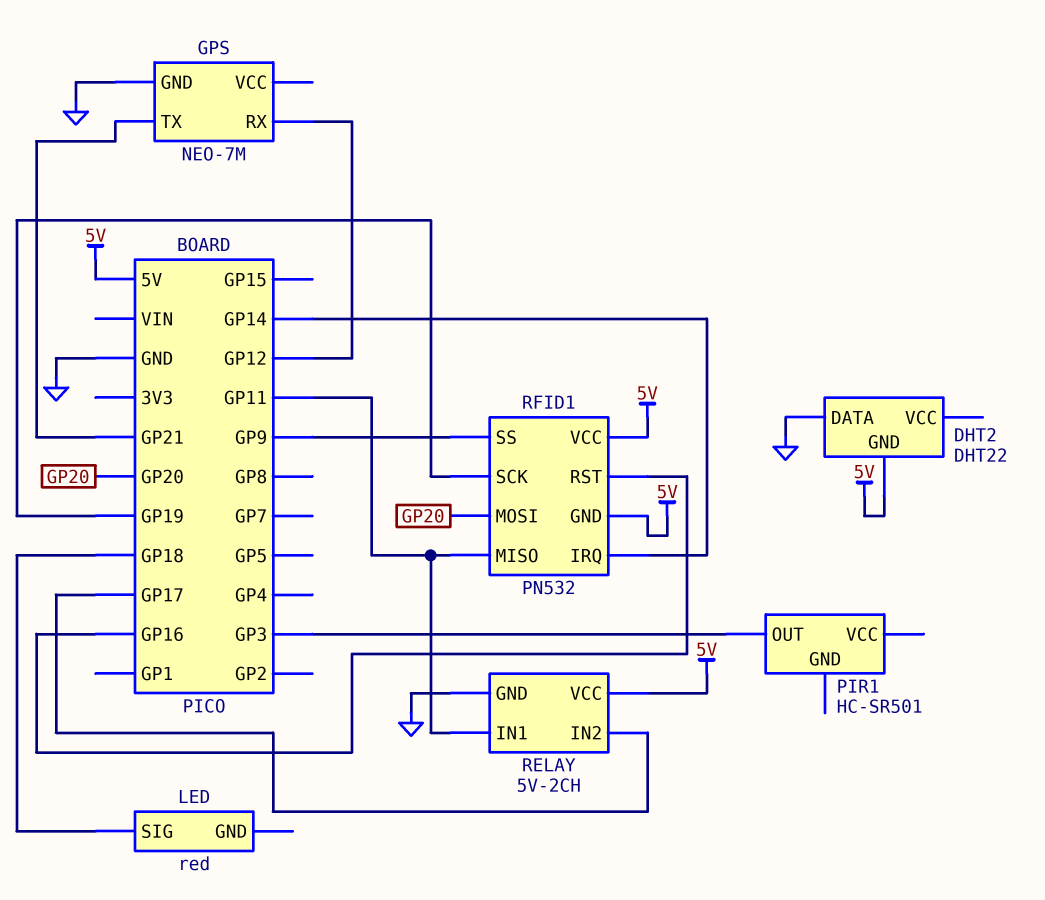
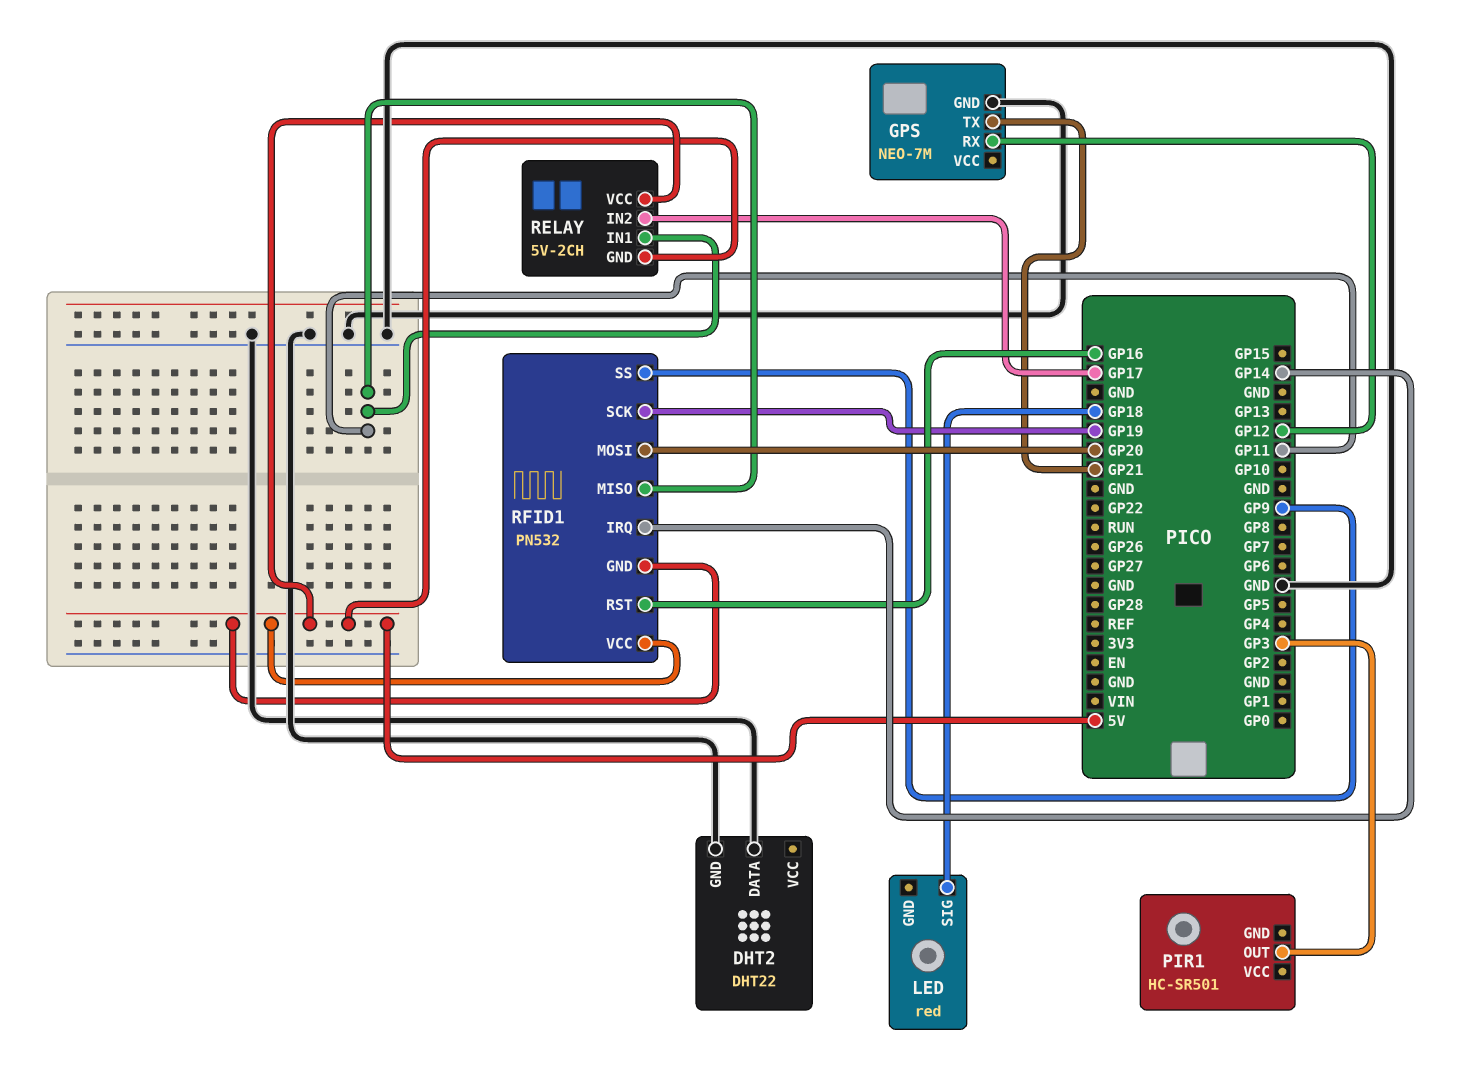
DHT2 pin GND: 5V -> GND
RELAY pin GND: GND -> 5V

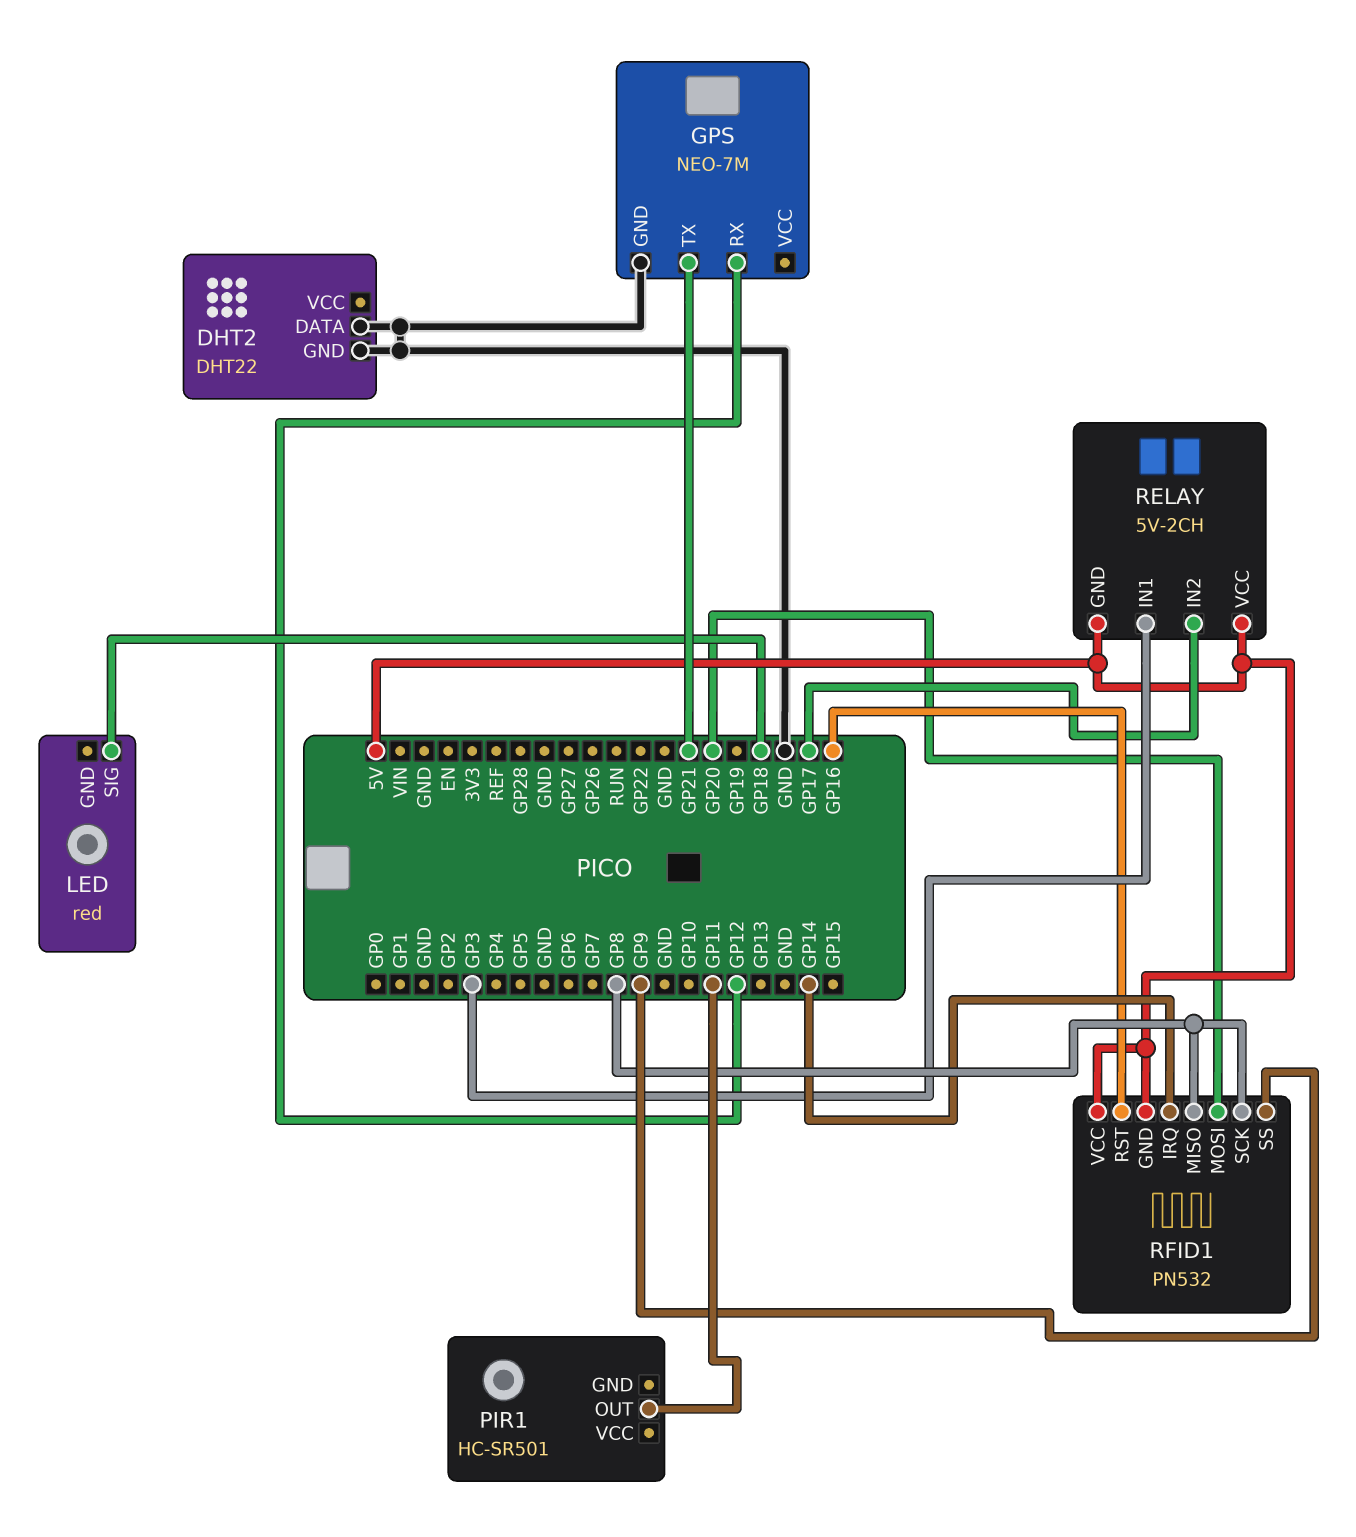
PIR1 pin OUT: GP3 -> GP11
RELAY pin IN1: GP11 -> GP3
RFID1 pin MISO: GP11 -> GP8
RFID1 pin SCK: GP19 -> GP8

